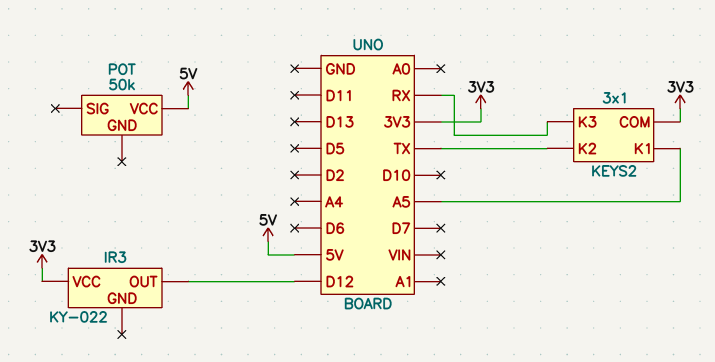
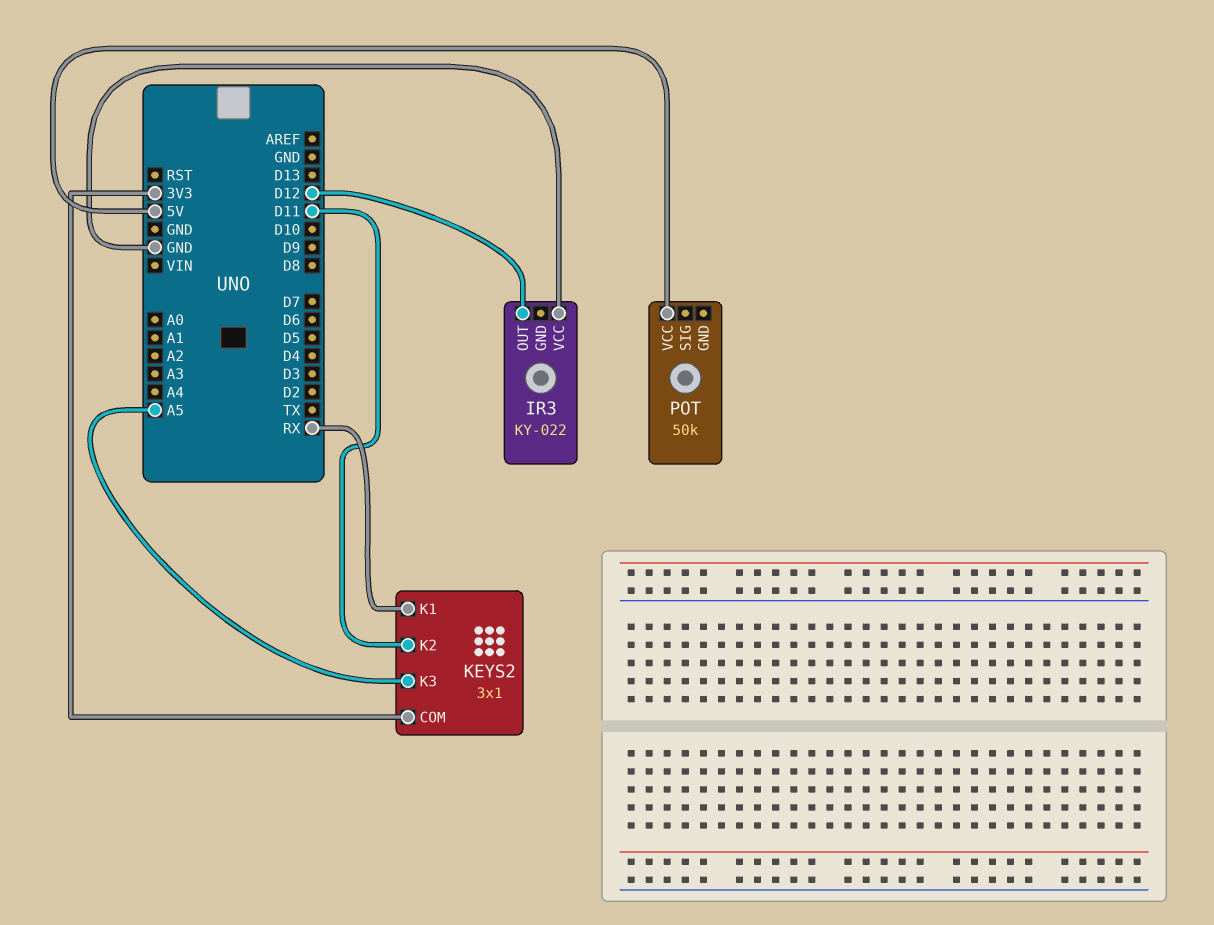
IR3 pin VCC: 3V3 -> GND
KEYS2 pin K1: A5 -> RX
KEYS2 pin K2: TX -> D11
KEYS2 pin K3: RX -> A5

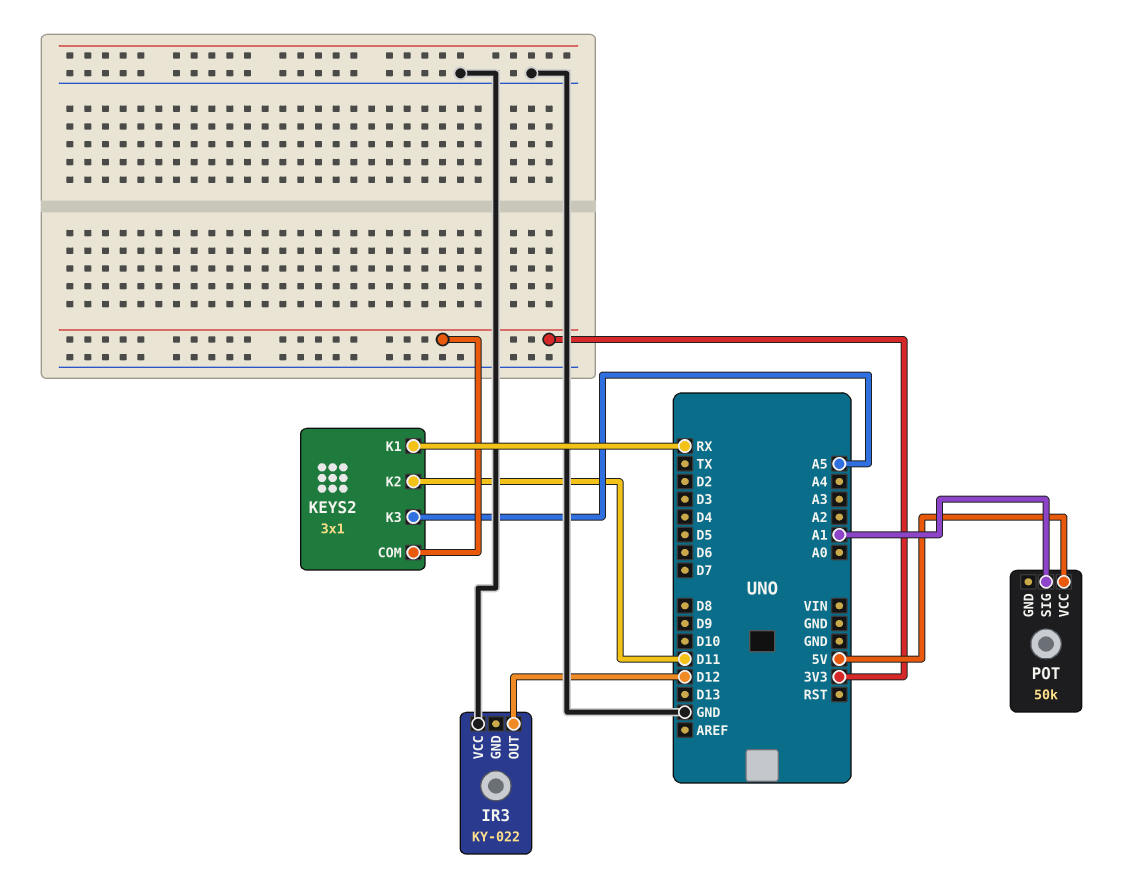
POT pin SIG: none -> A1

